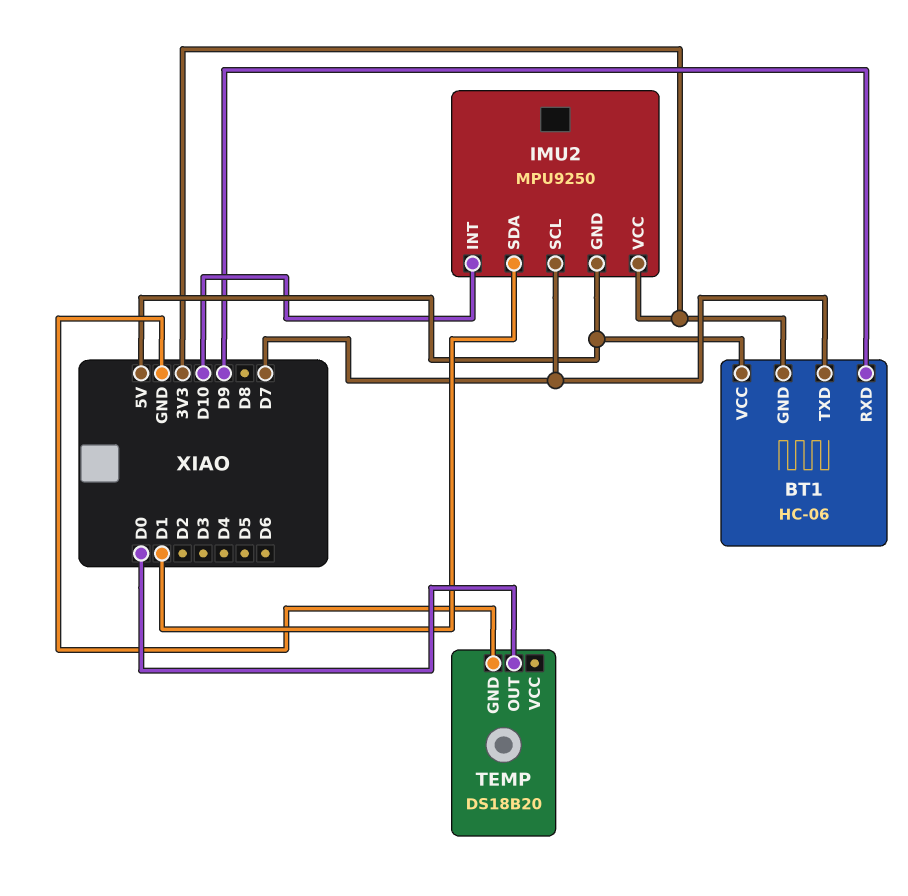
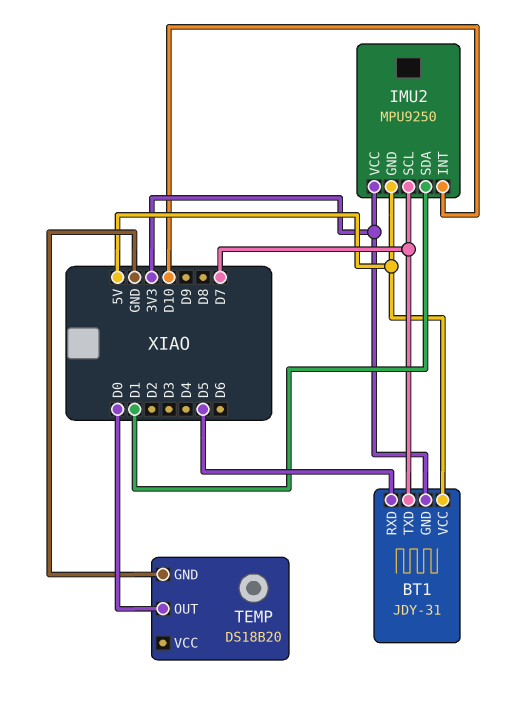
BT1: HC-06 -> JDY-31
BT1 pin RXD: D9 -> D5

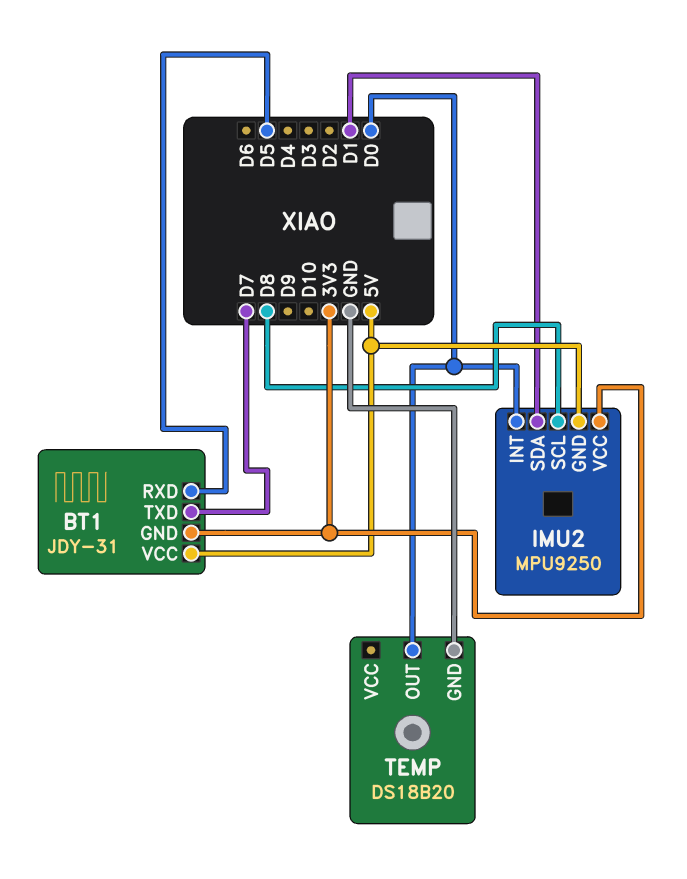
IMU2 pin INT: D10 -> D0
IMU2 pin SCL: D7 -> D8

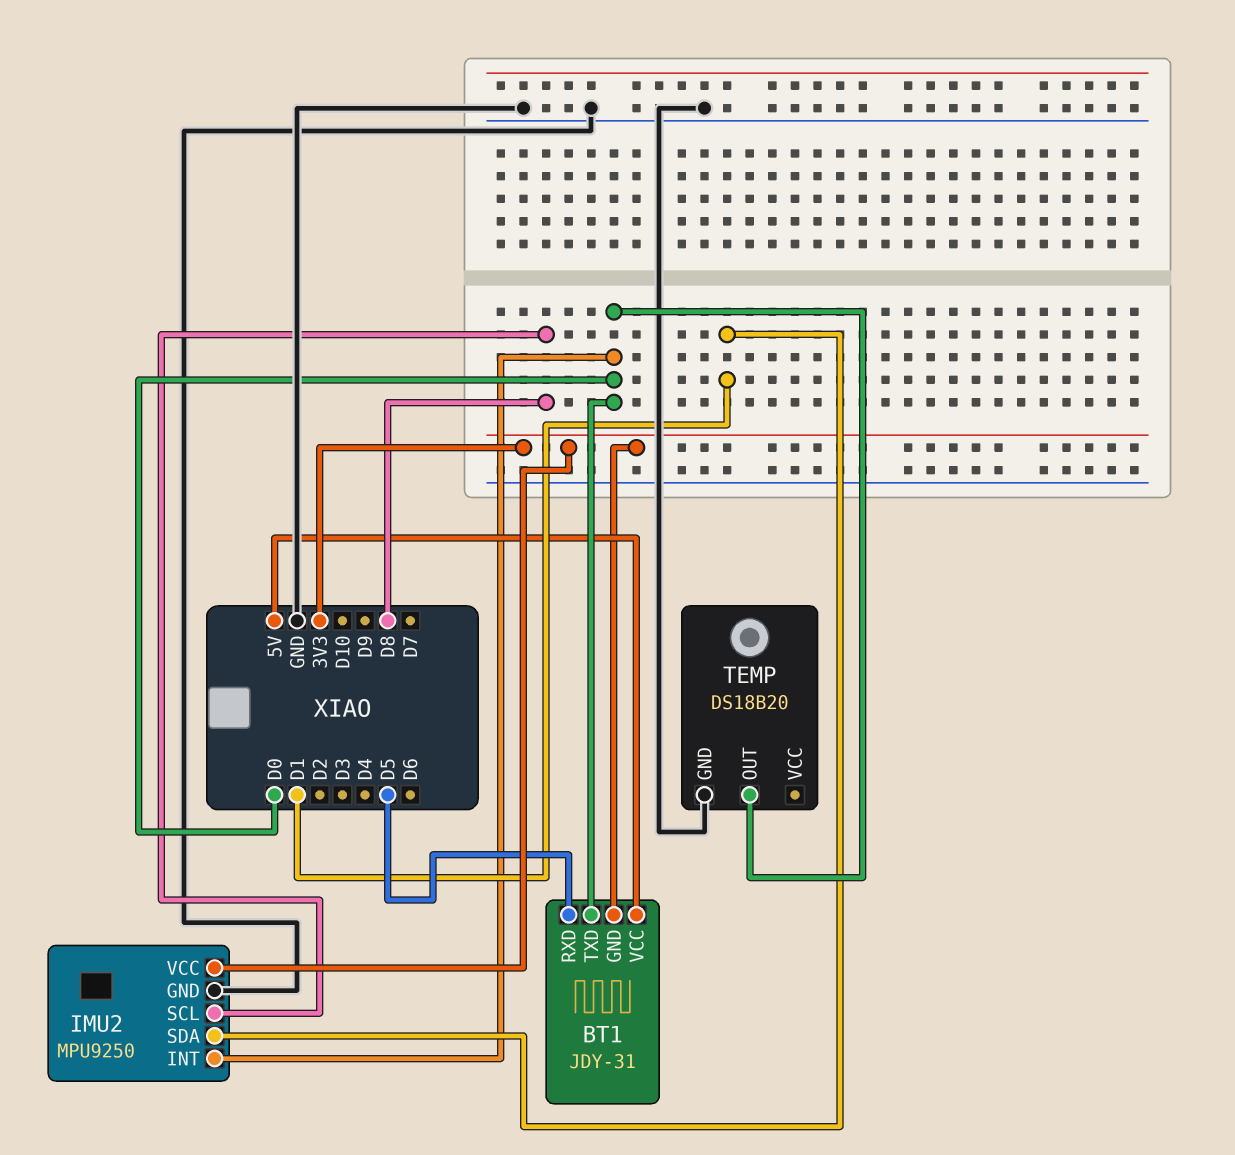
BT1 pin TXD: D7 -> D0
IMU2 pin GND: 5V -> GND

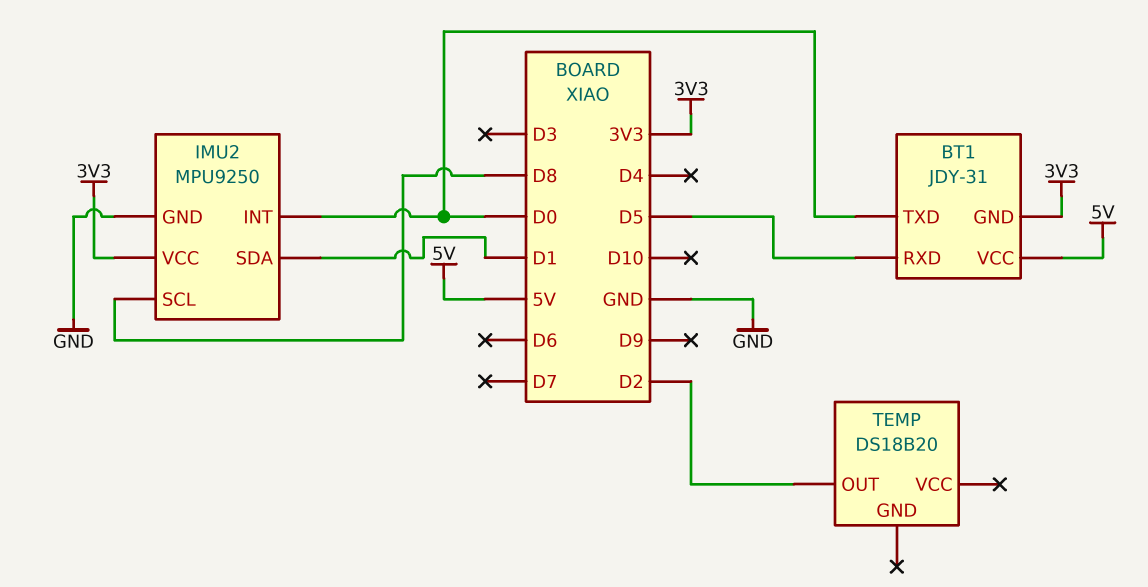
TEMP pin GND: GND -> none
TEMP pin OUT: D0 -> D2

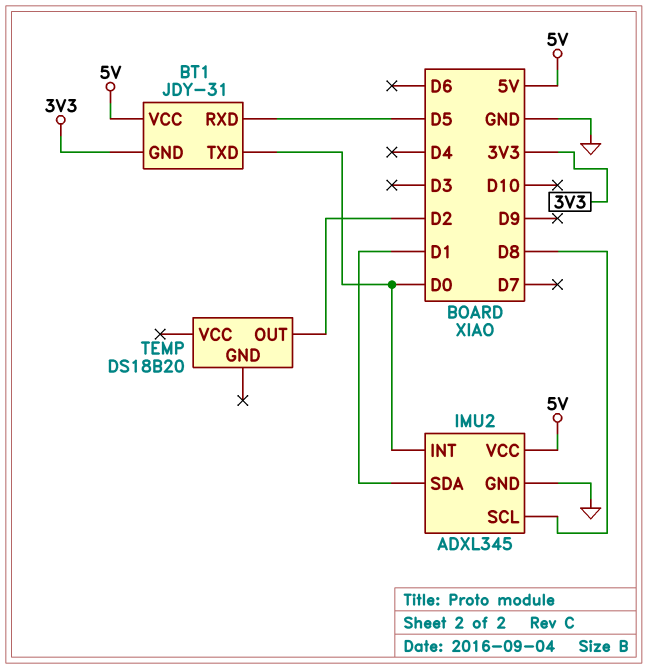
IMU2: MPU9250 -> ADXL345
IMU2 pin VCC: 3V3 -> 5V

